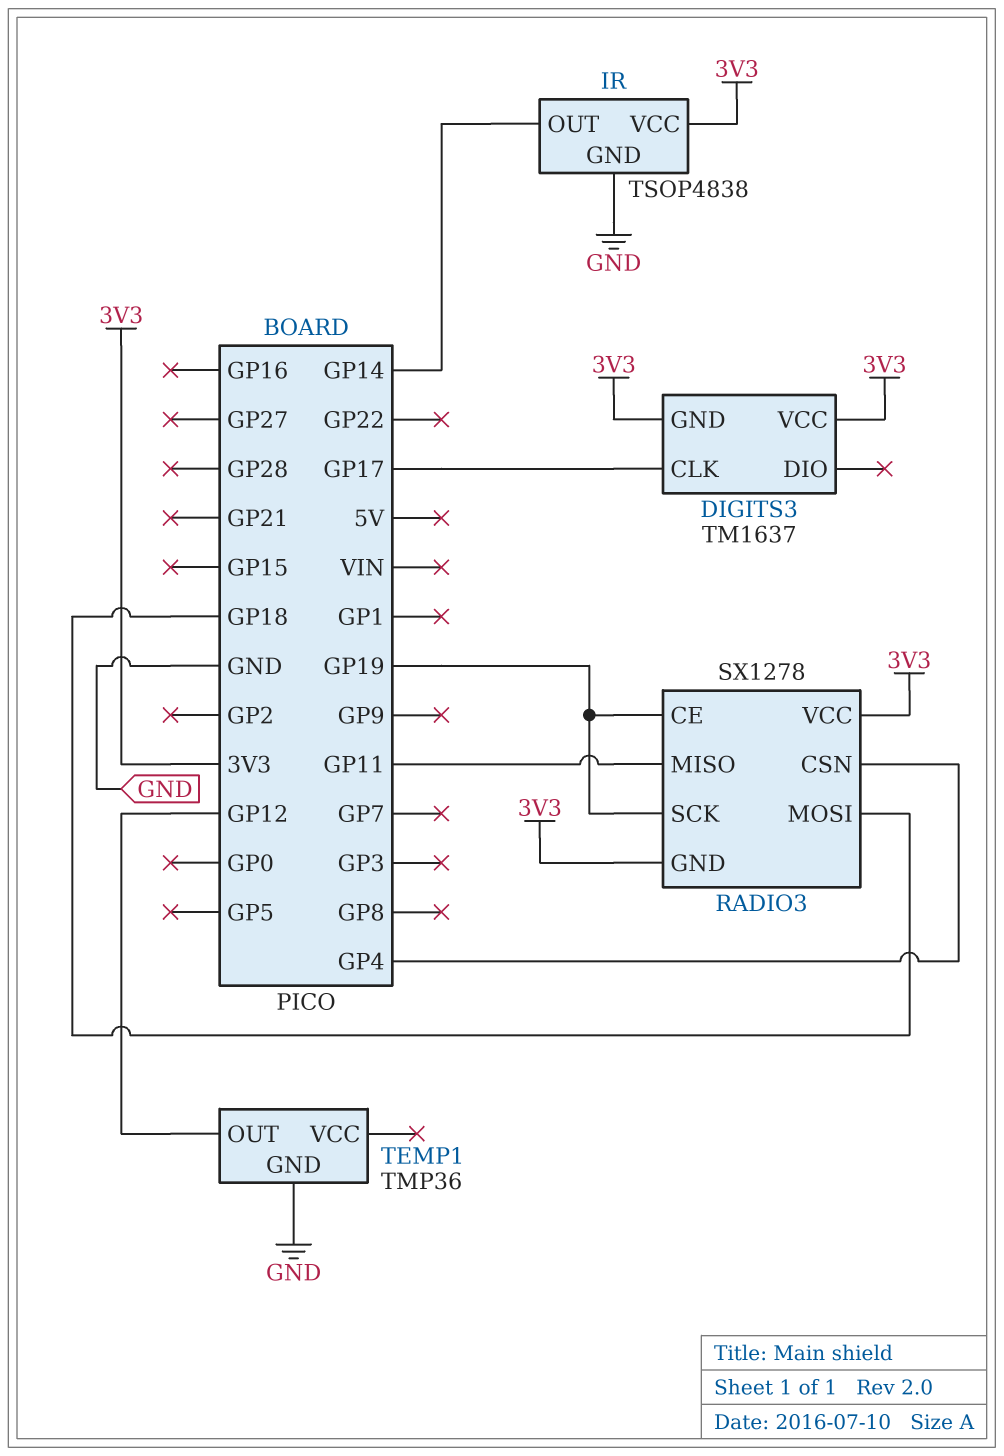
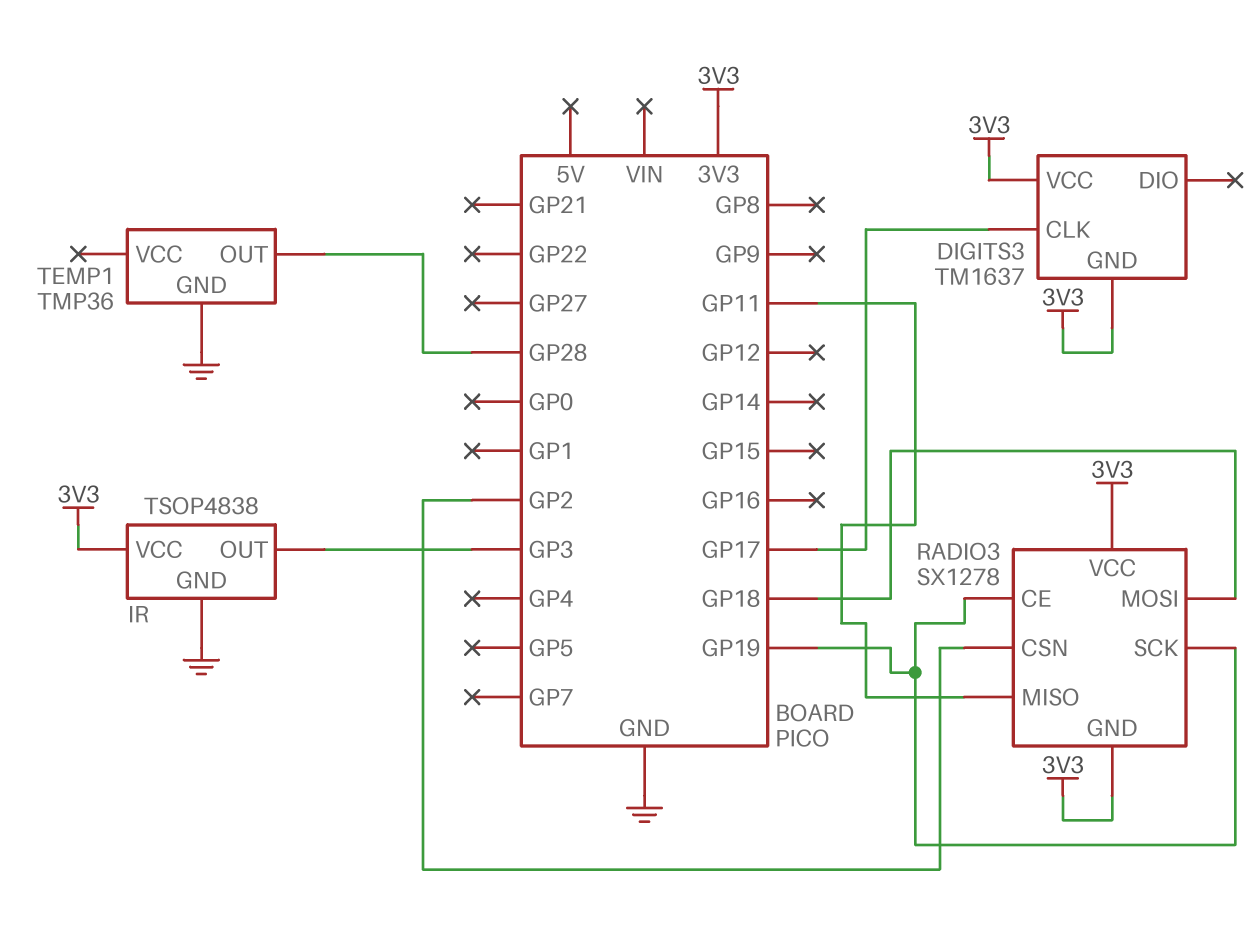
IR pin OUT: GP14 -> GP3
RADIO3 pin CSN: GP4 -> GP2
TEMP1 pin OUT: GP12 -> GP28

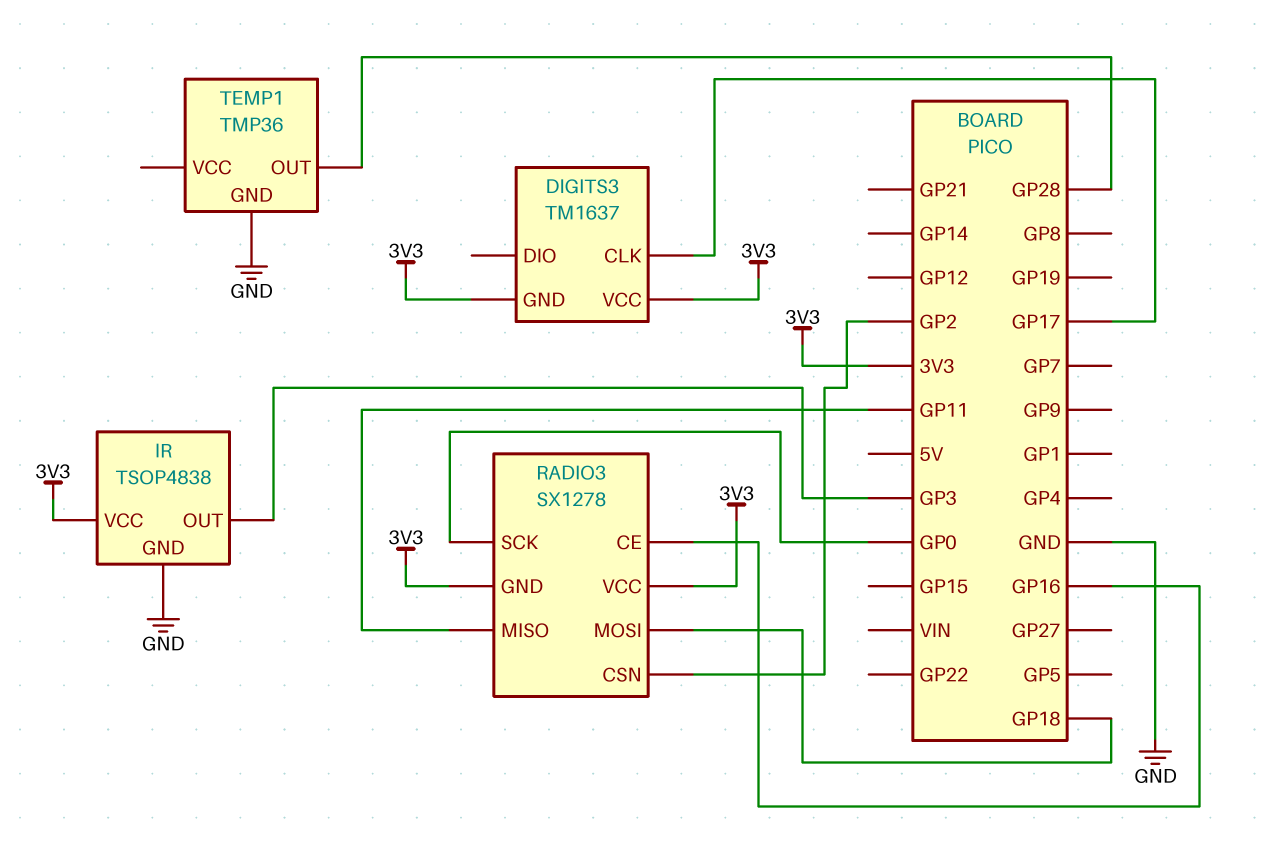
RADIO3 pin CE: GP19 -> GP16
RADIO3 pin SCK: GP19 -> GP0

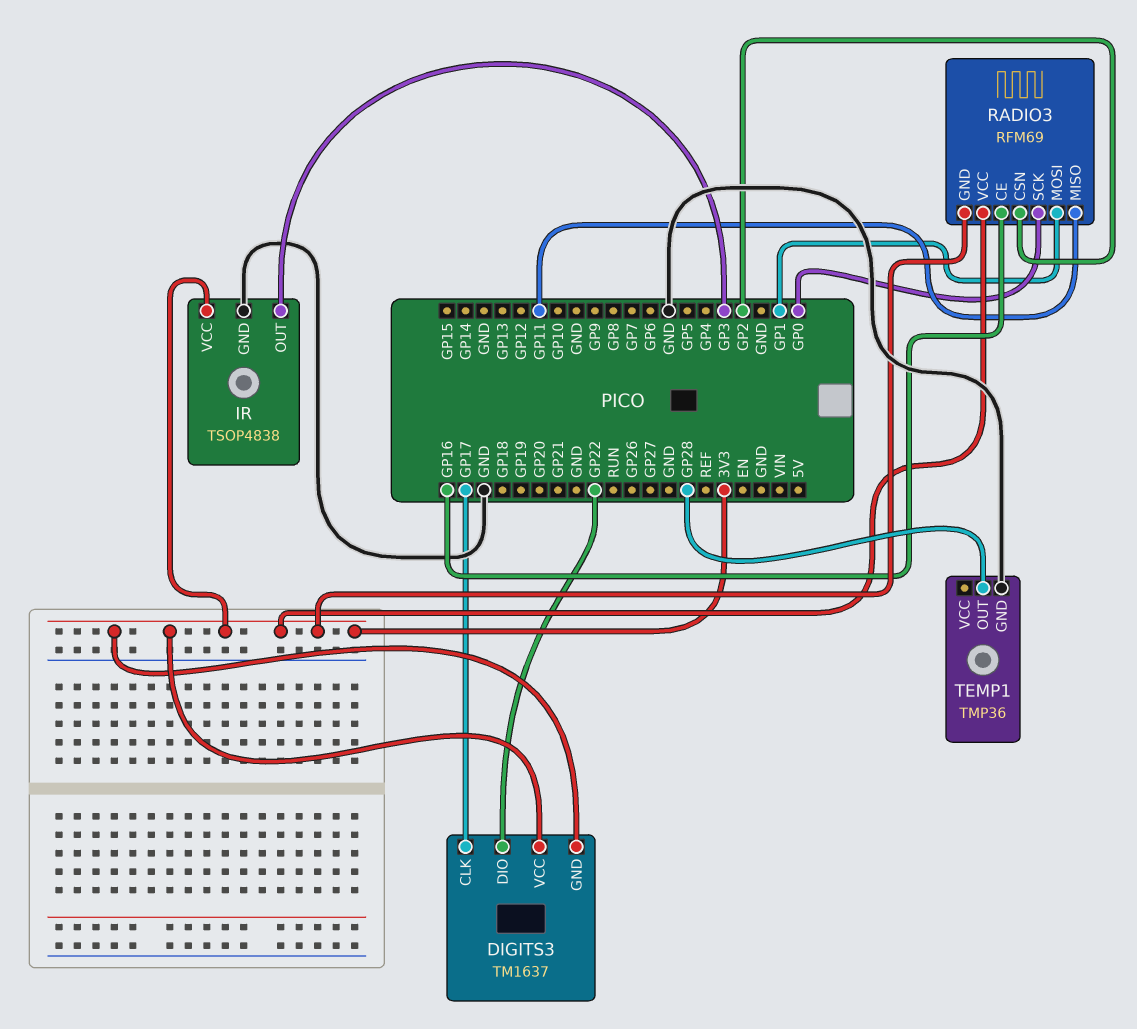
DIGITS3 pin DIO: none -> GP22
RADIO3: SX1278 -> RFM69
RADIO3 pin MOSI: GP18 -> GP1

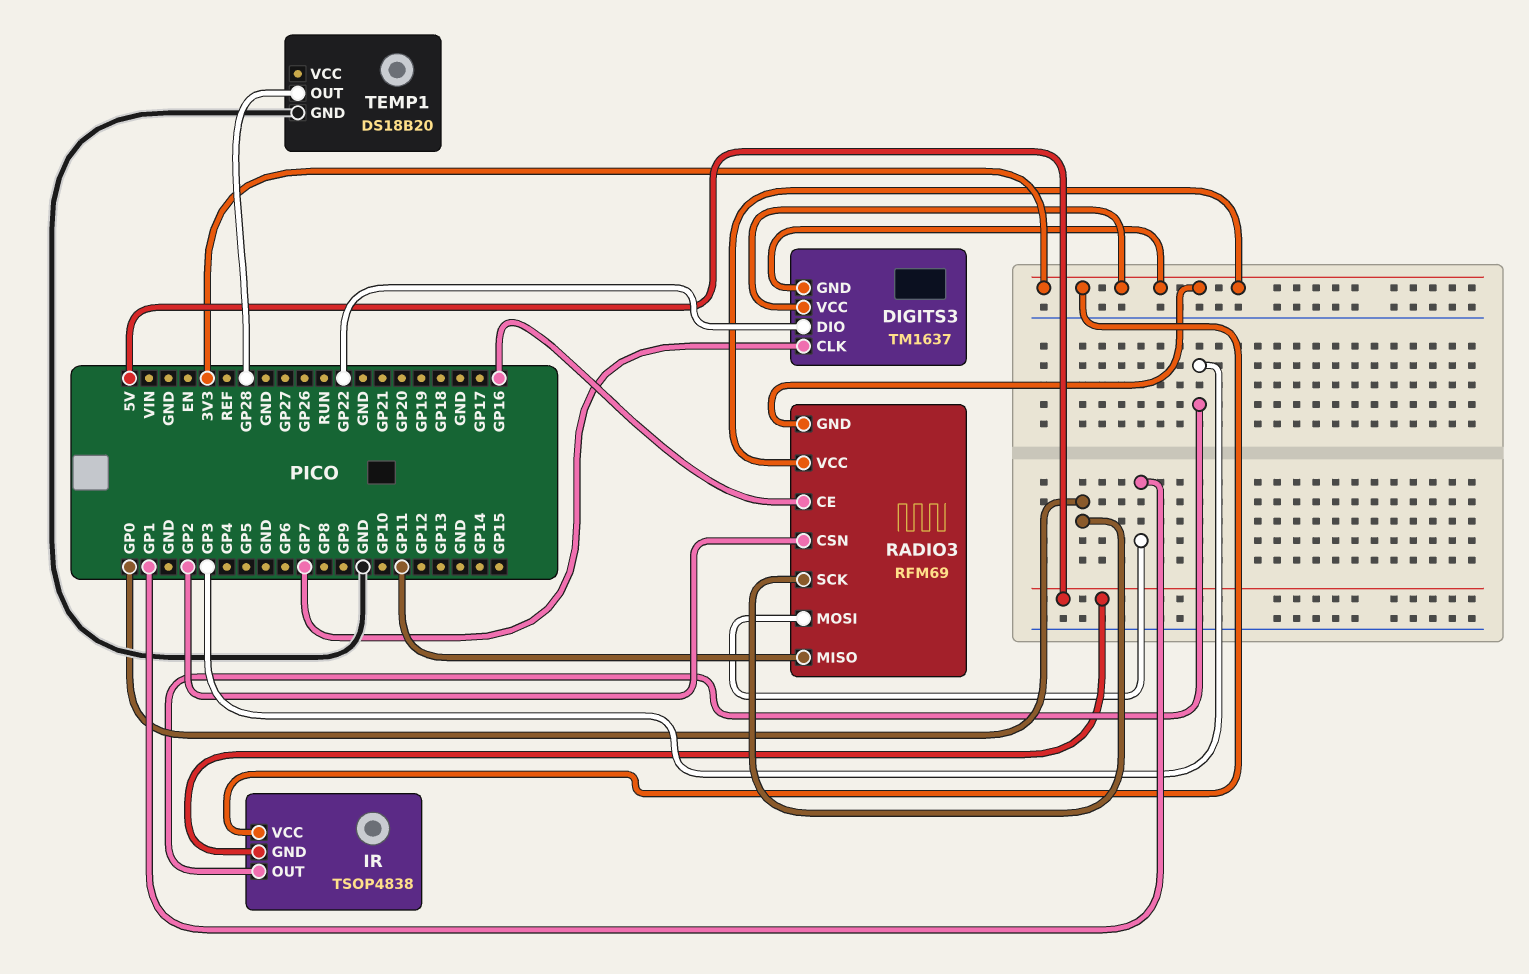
DIGITS3 pin CLK: GP17 -> GP7
IR pin GND: GND -> 5V
TEMP1: TMP36 -> DS18B20

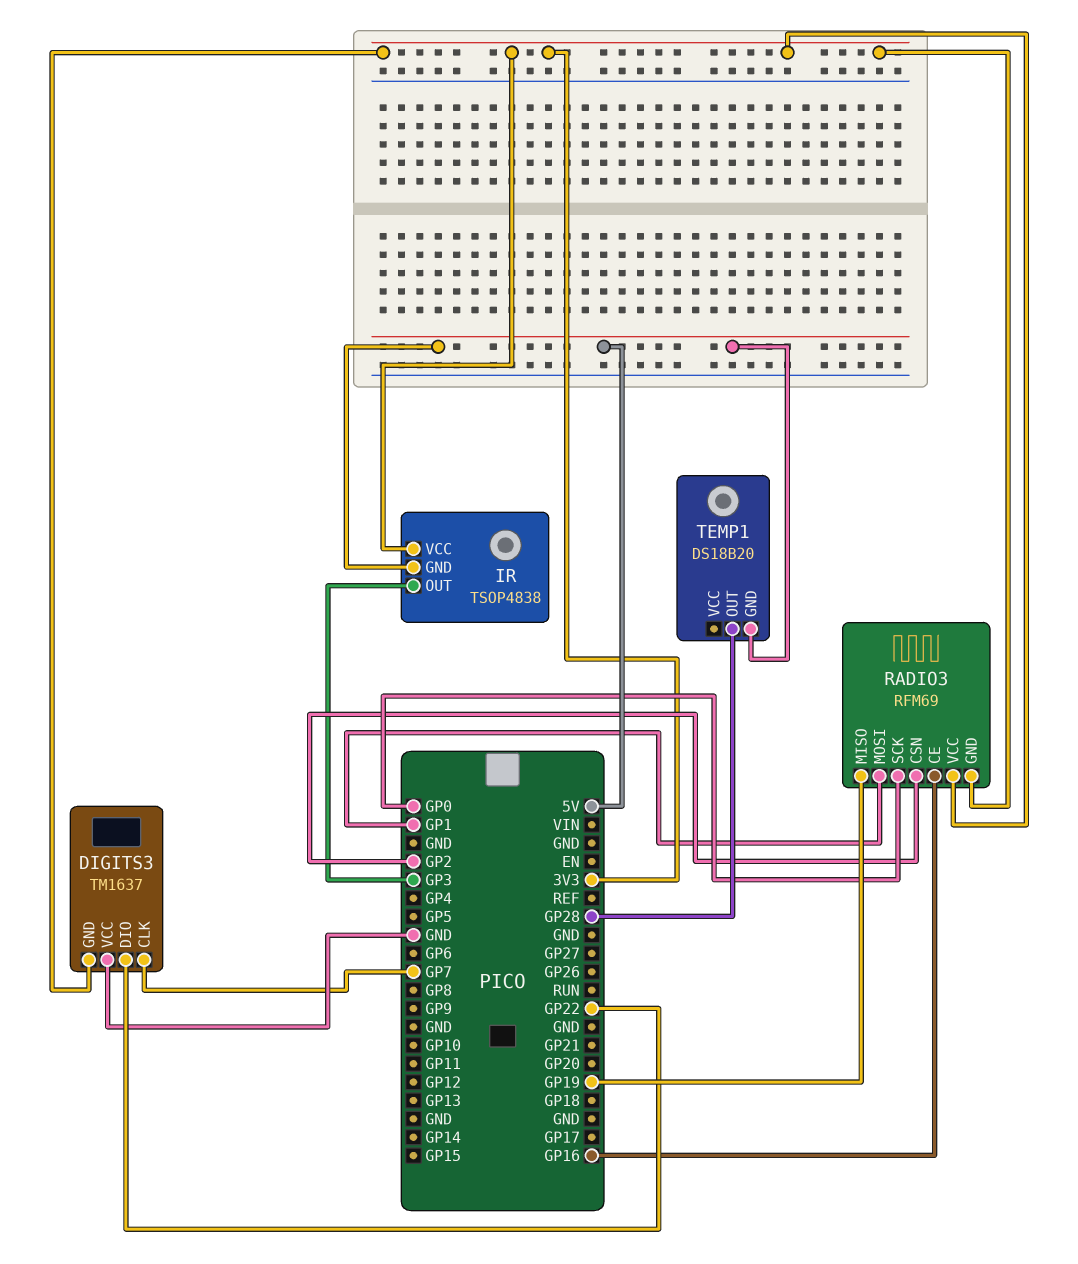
DIGITS3 pin VCC: 3V3 -> GND
RADIO3 pin MISO: GP11 -> GP19
TEMP1 pin GND: GND -> 5V

